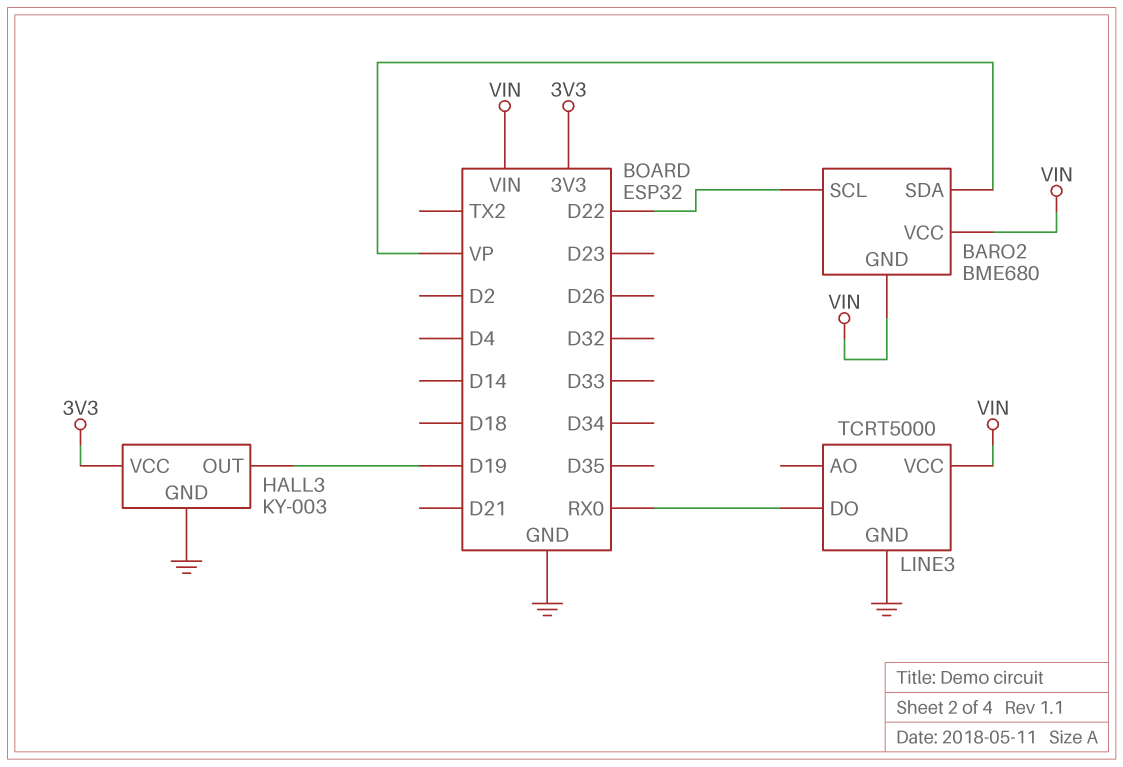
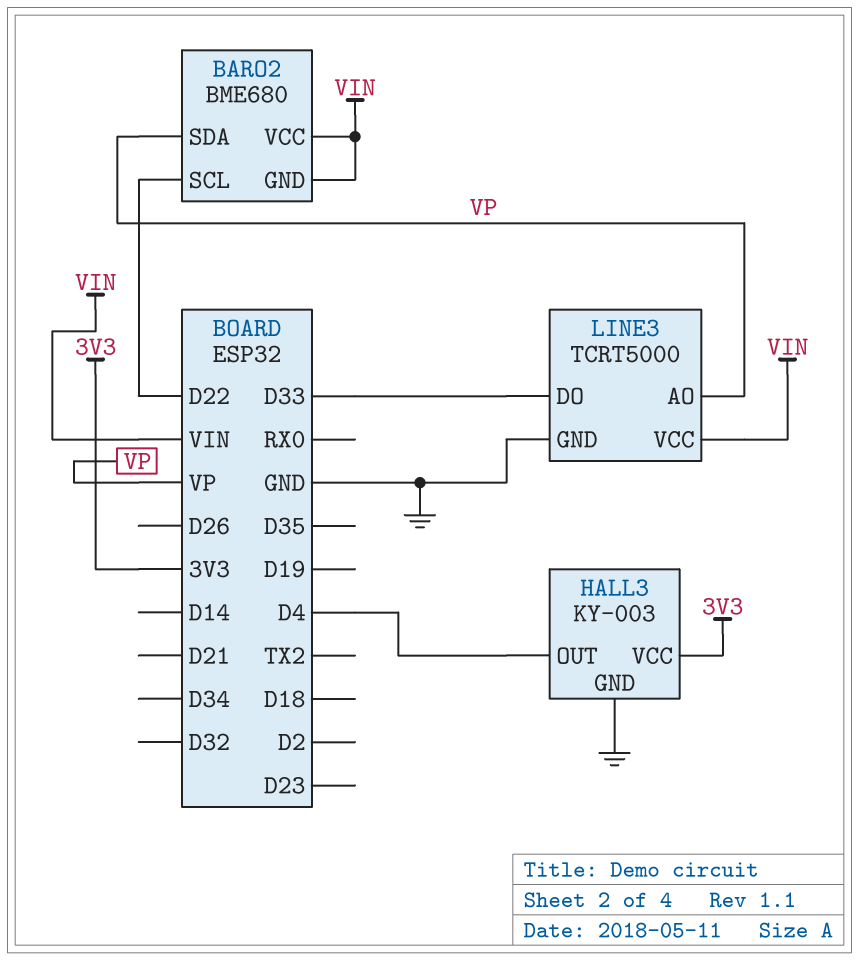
HALL3 pin OUT: D19 -> D4
LINE3 pin AO: none -> VP
LINE3 pin DO: RX0 -> D33

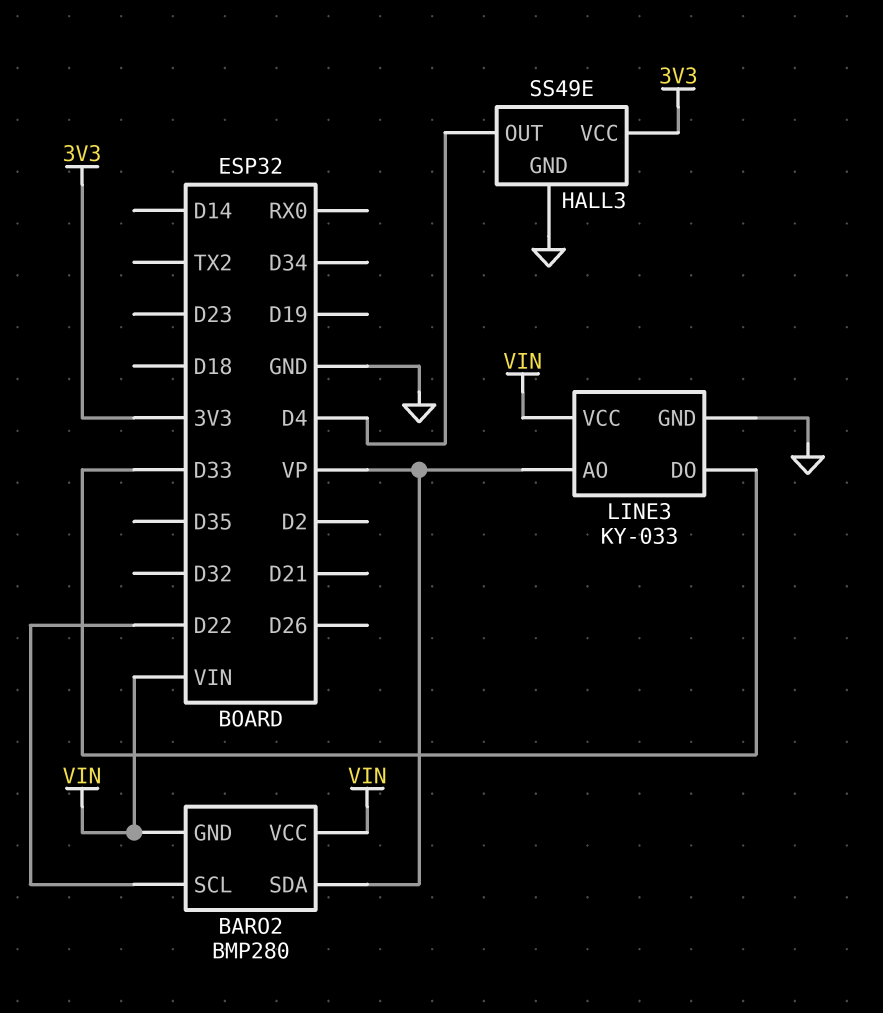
BARO2: BME680 -> BMP280
HALL3: KY-003 -> SS49E
LINE3: TCRT5000 -> KY-033

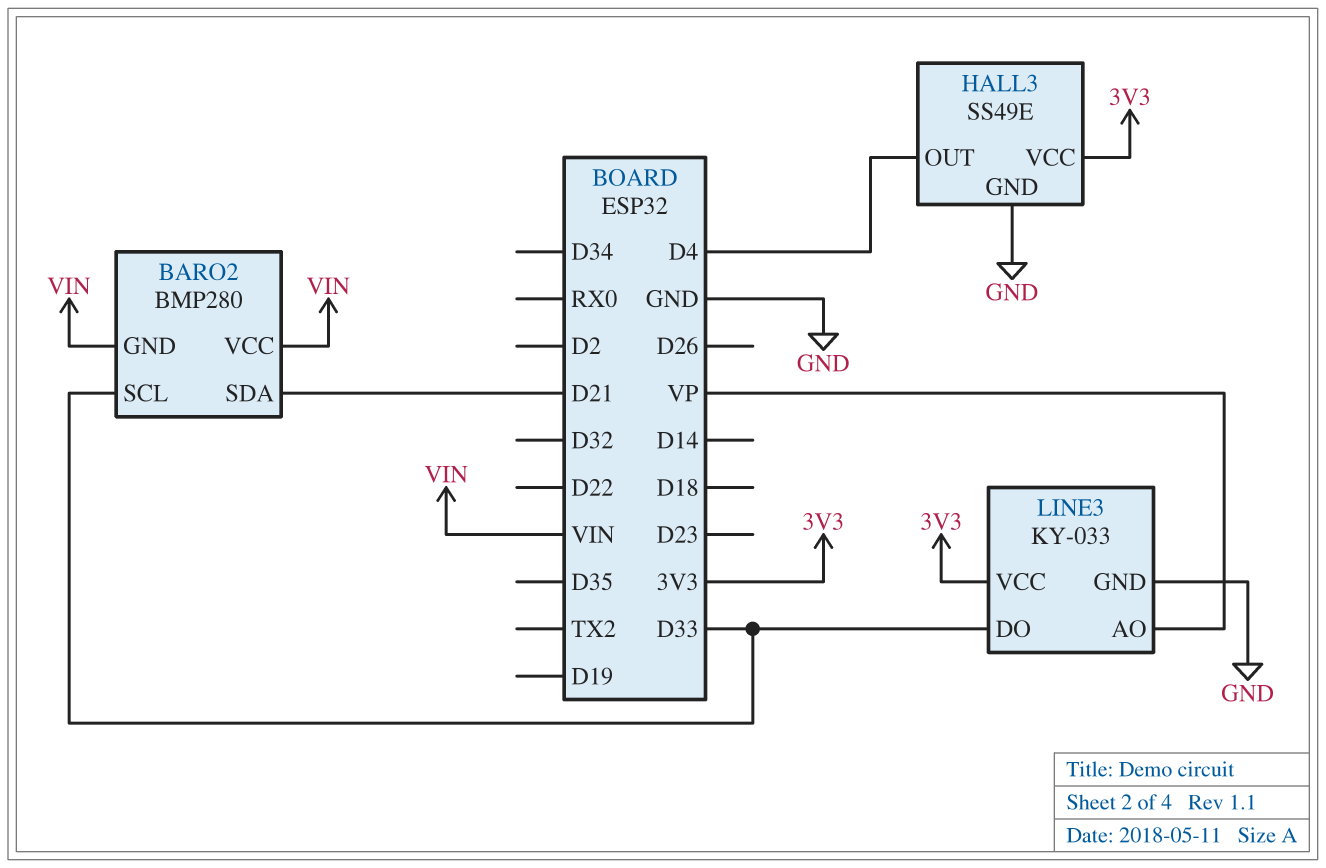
BARO2 pin SCL: D22 -> D33
BARO2 pin SDA: VP -> D21
LINE3 pin VCC: VIN -> 3V3

